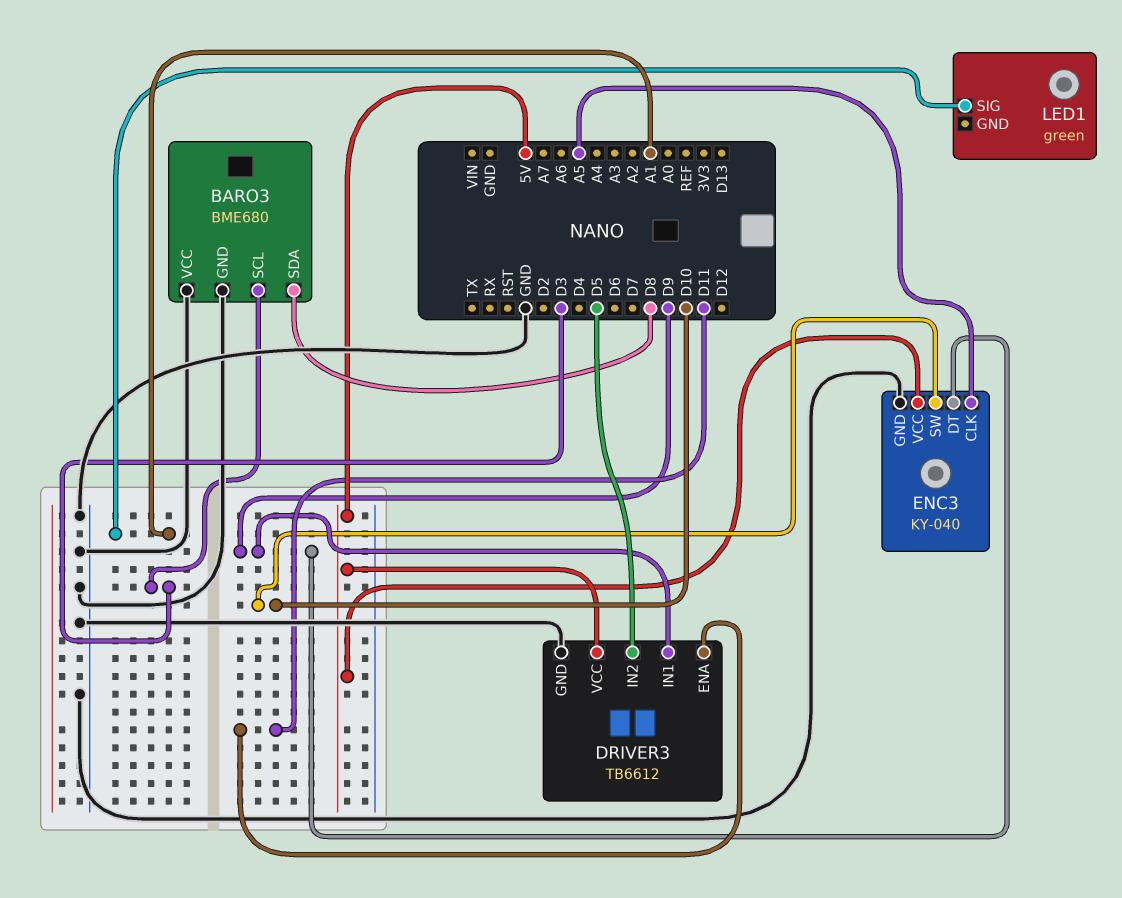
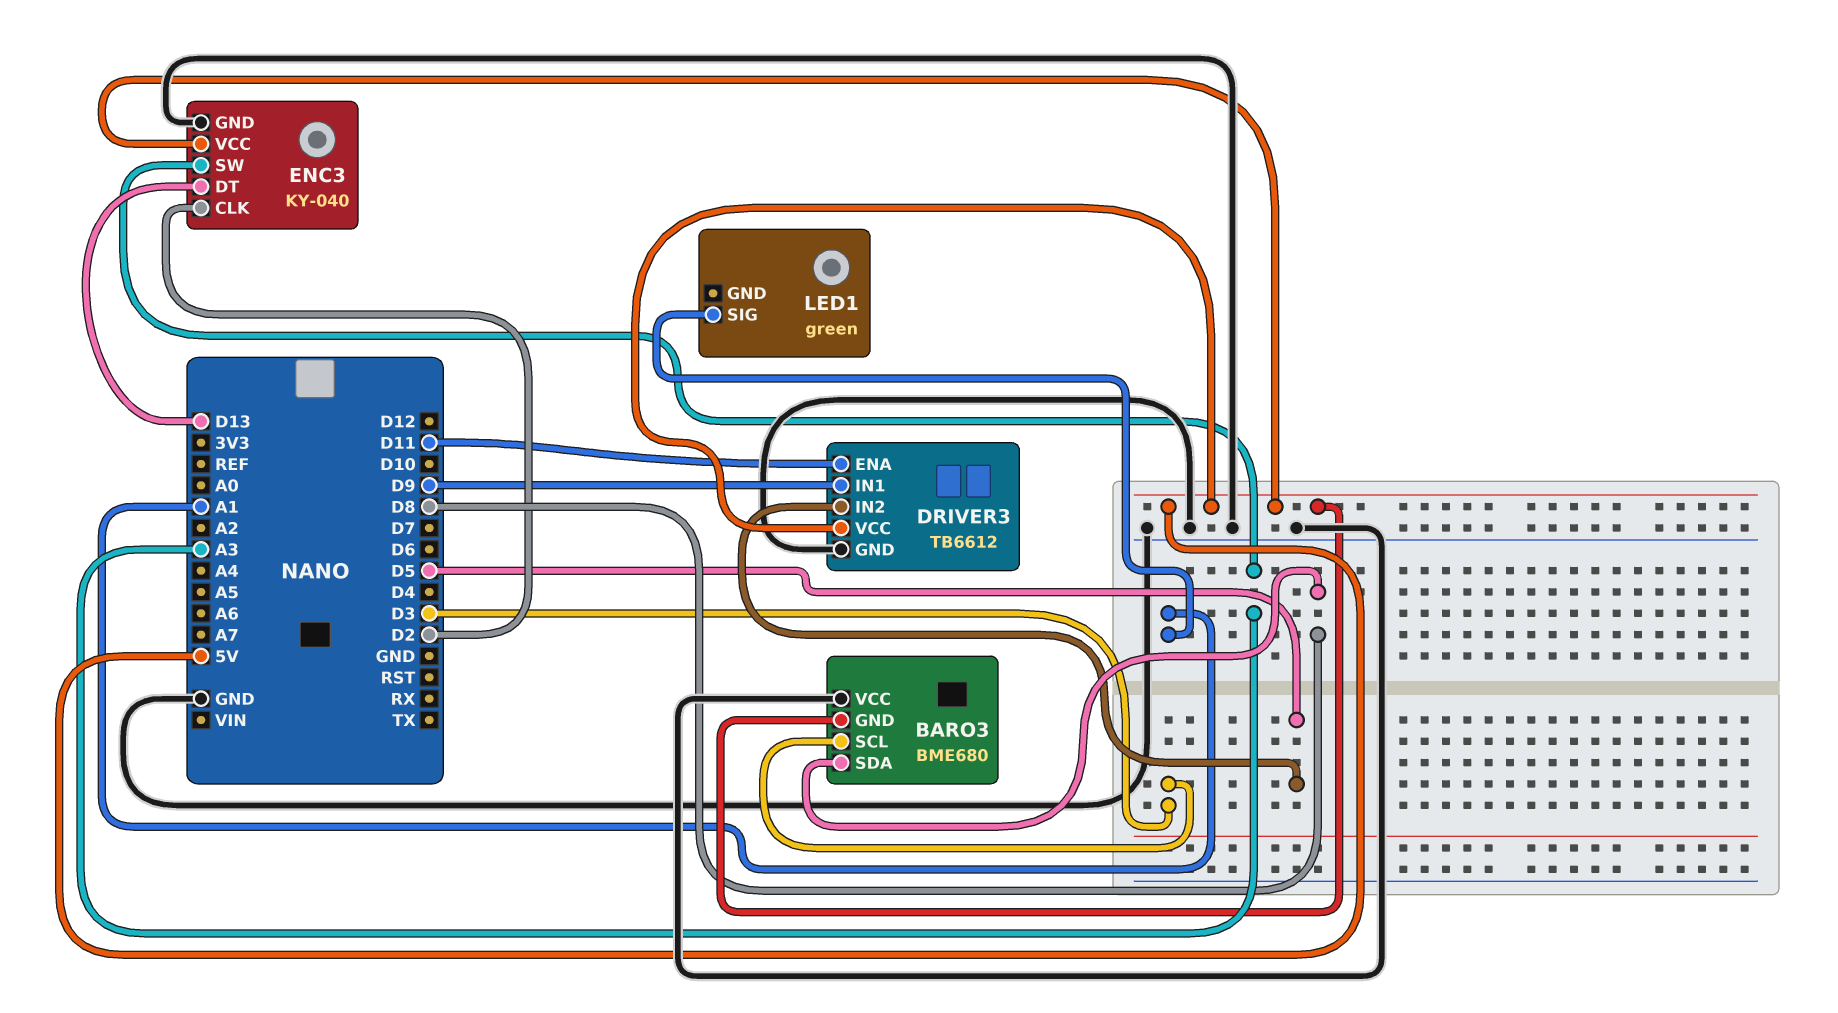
BARO3 pin GND: GND -> 5V
ENC3 pin CLK: A5 -> D2
ENC3 pin DT: D9 -> D13
ENC3 pin SW: D10 -> A3

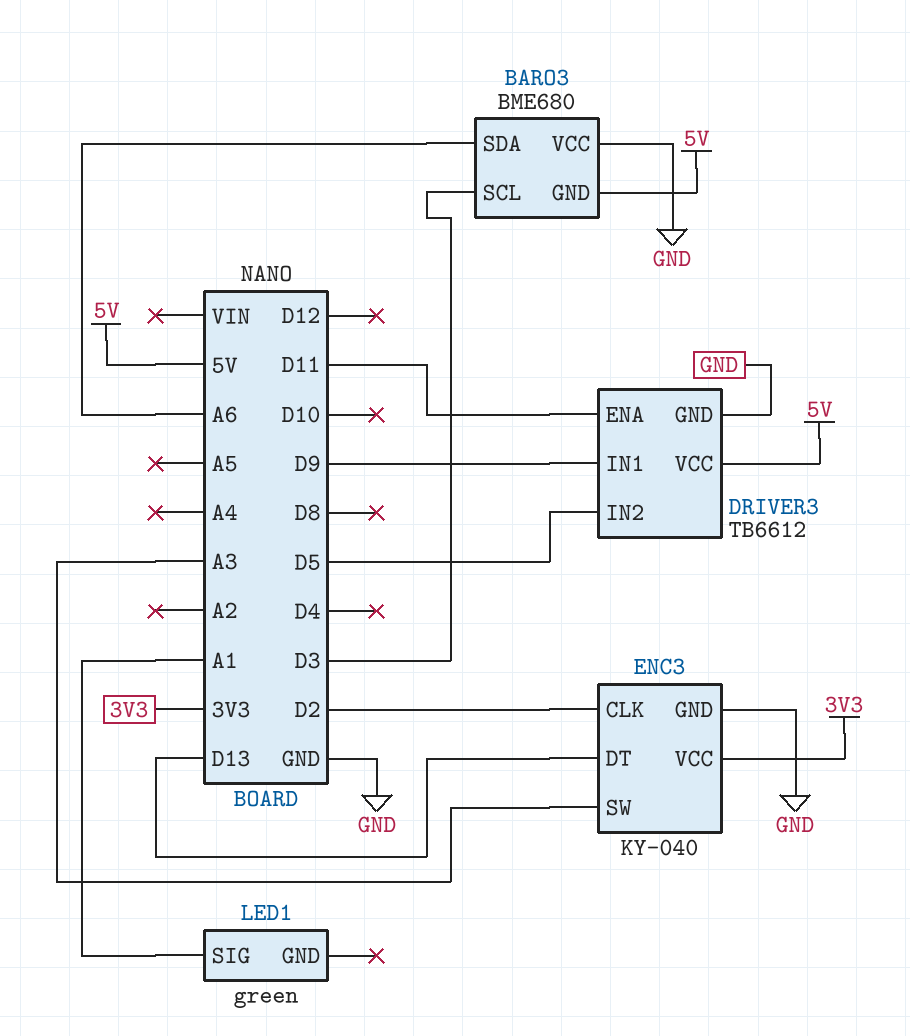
BARO3 pin SDA: D8 -> A6
ENC3 pin VCC: 5V -> 3V3

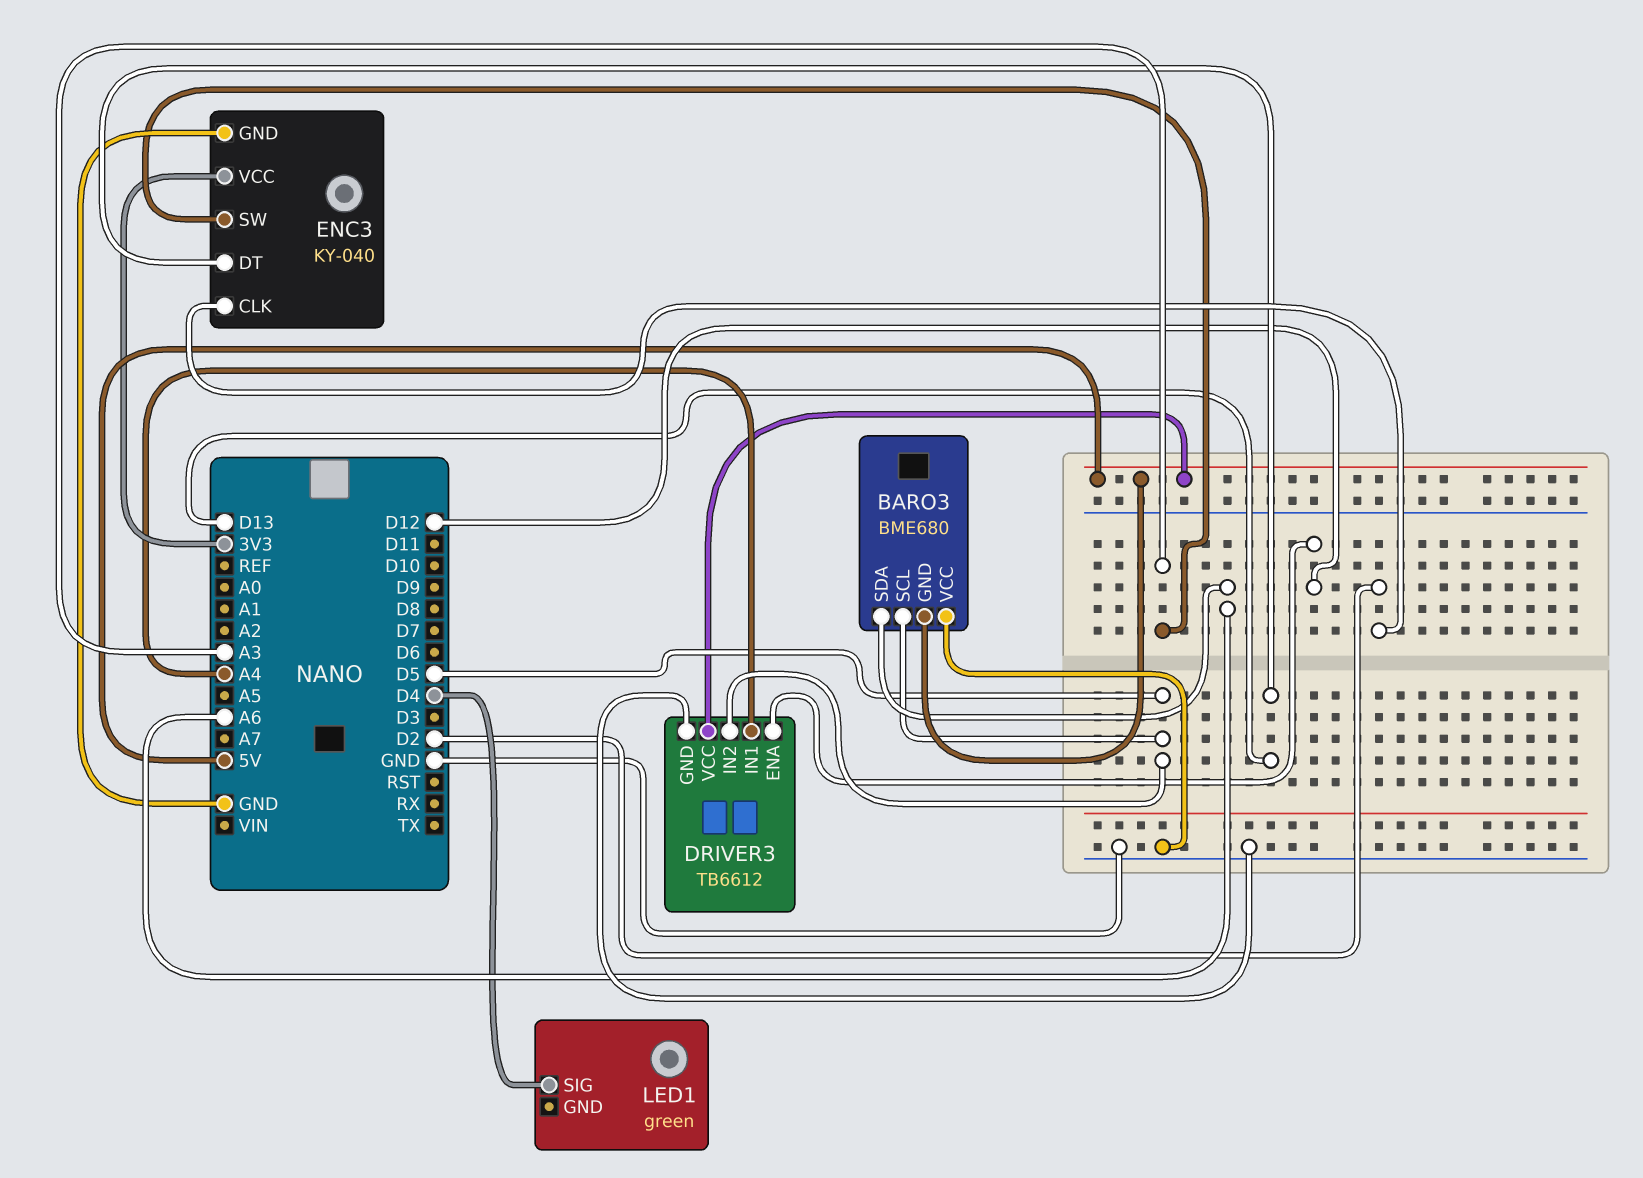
BARO3 pin SCL: D3 -> D5
DRIVER3 pin ENA: D11 -> D12
DRIVER3 pin IN1: D9 -> A4
LED1 pin SIG: A1 -> D4

